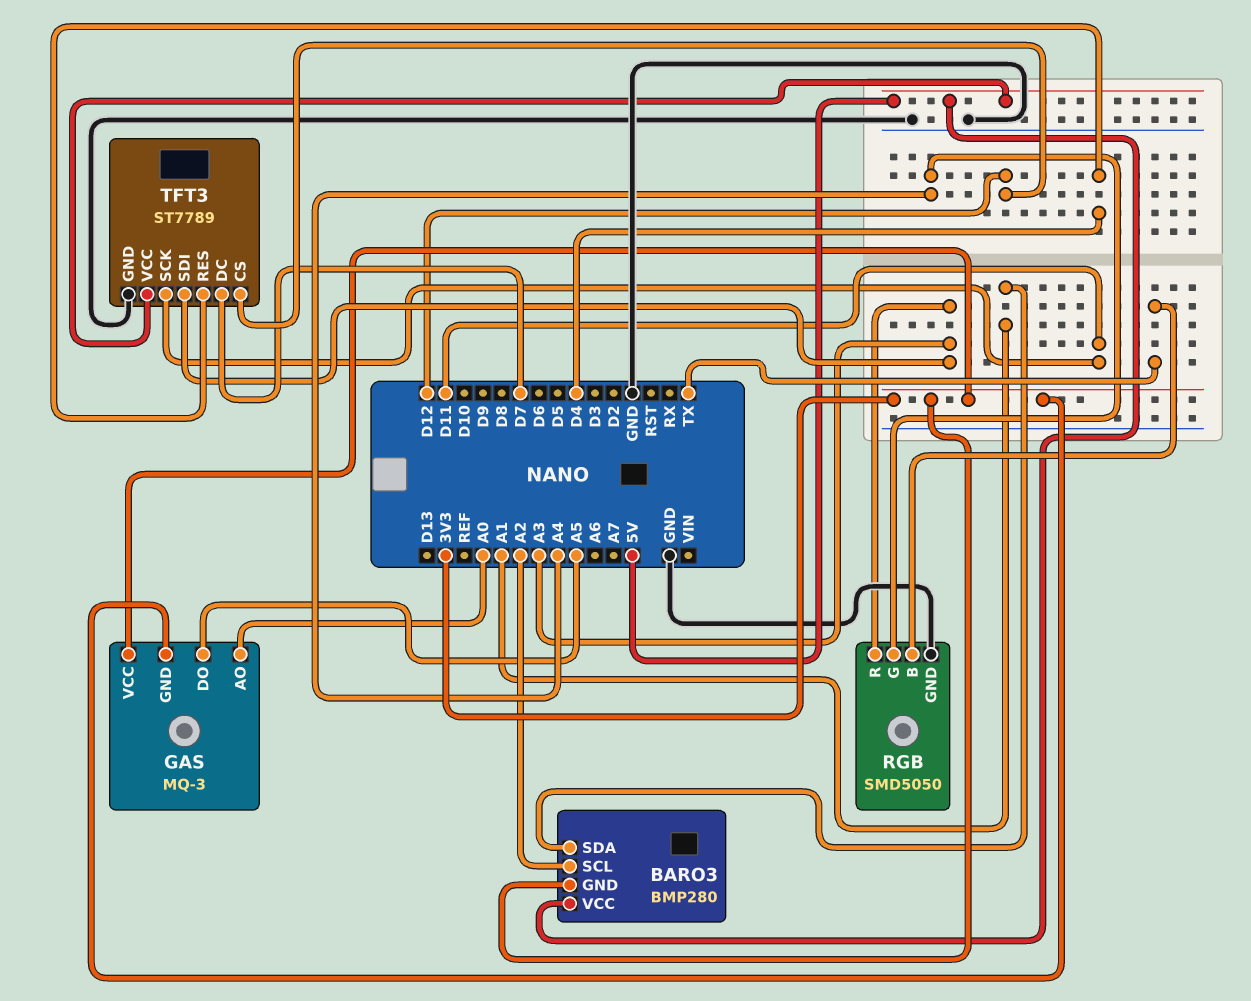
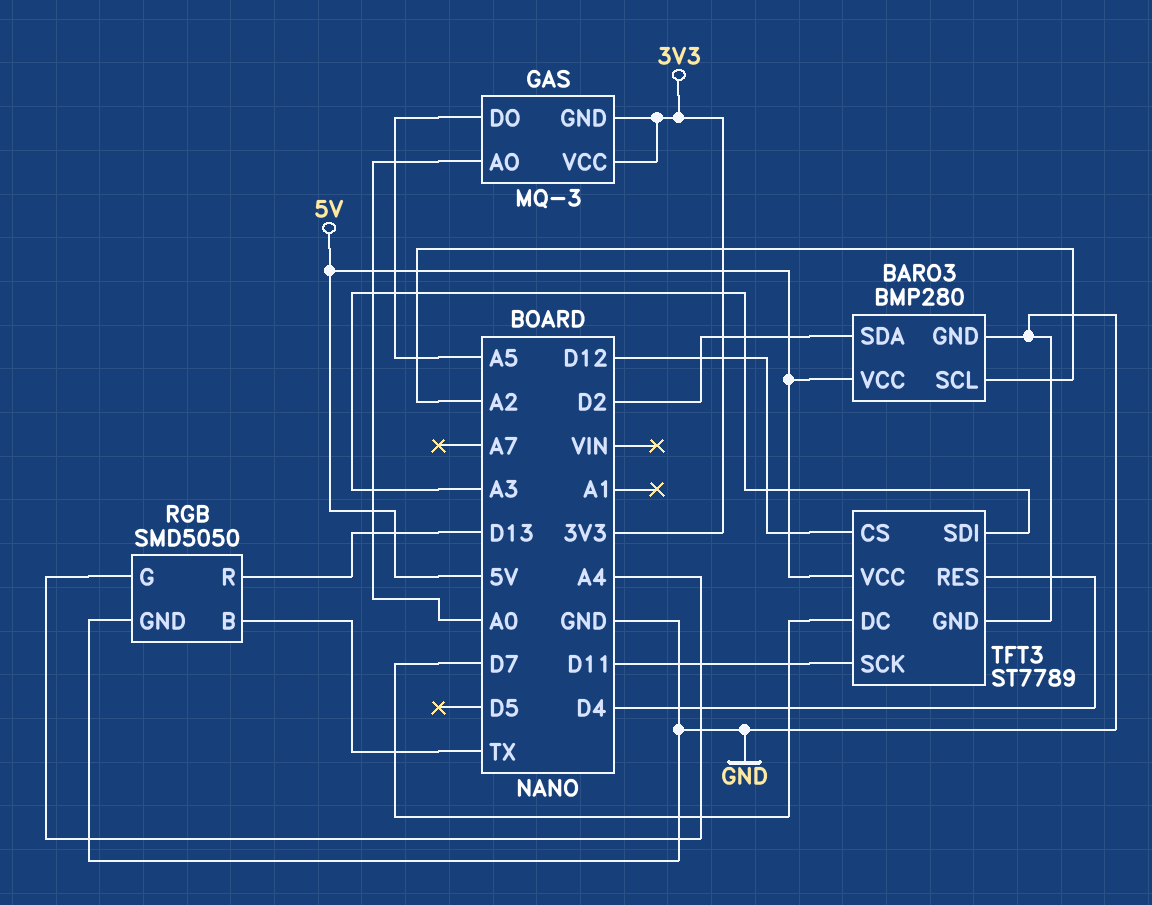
BARO3 pin GND: 3V3 -> GND
BARO3 pin SDA: A1 -> D2
RGB pin R: A3 -> D13

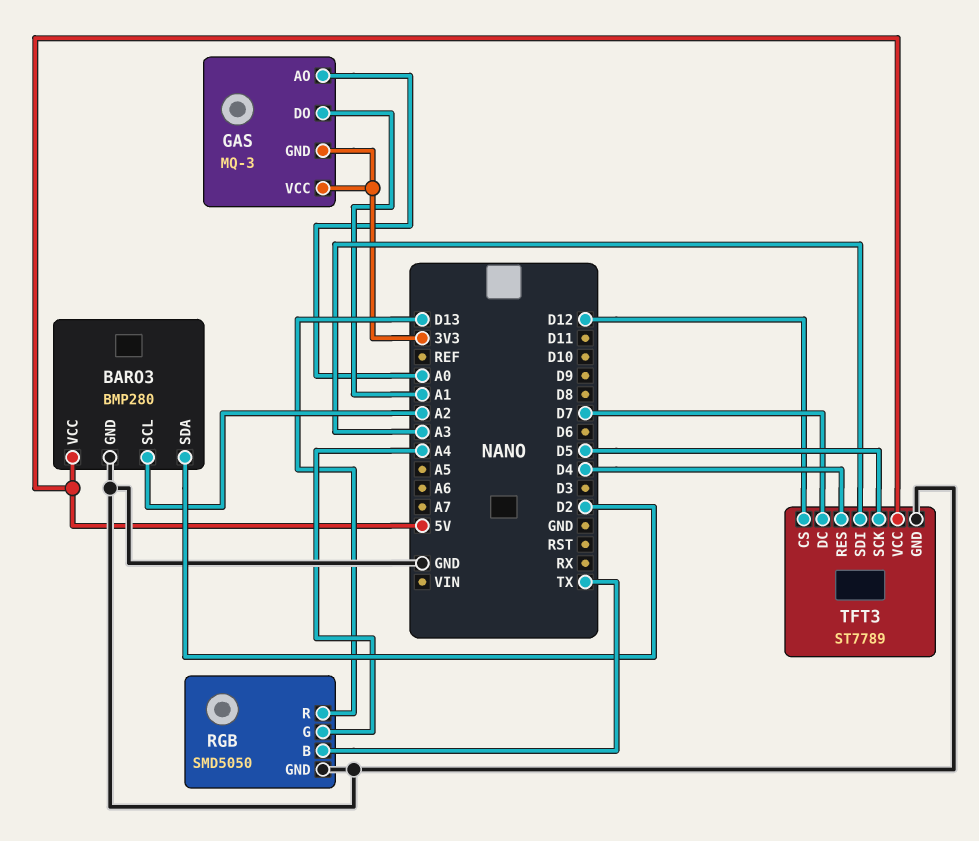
GAS pin DO: A5 -> A1
TFT3 pin SCK: D11 -> D5

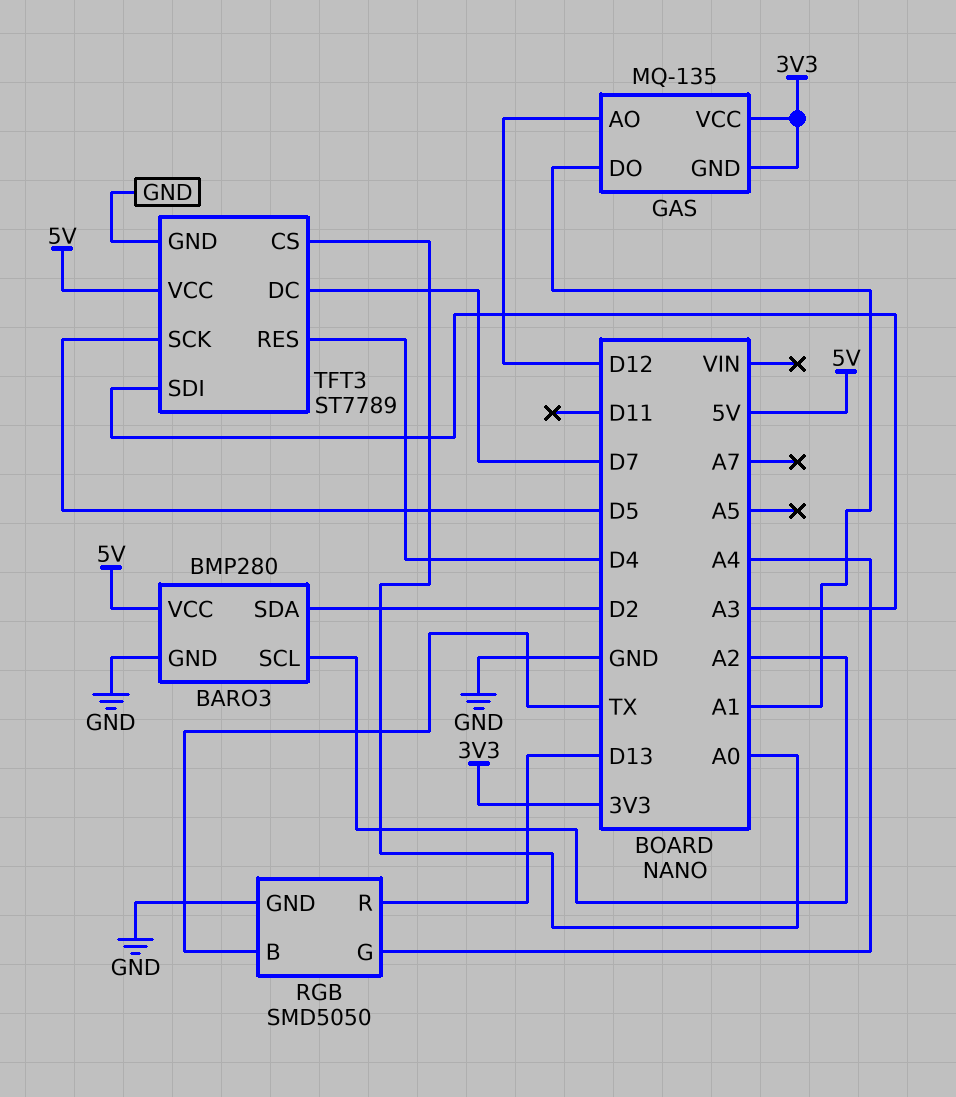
GAS: MQ-3 -> MQ-135
GAS pin AO: A0 -> D12
TFT3 pin CS: D12 -> A0

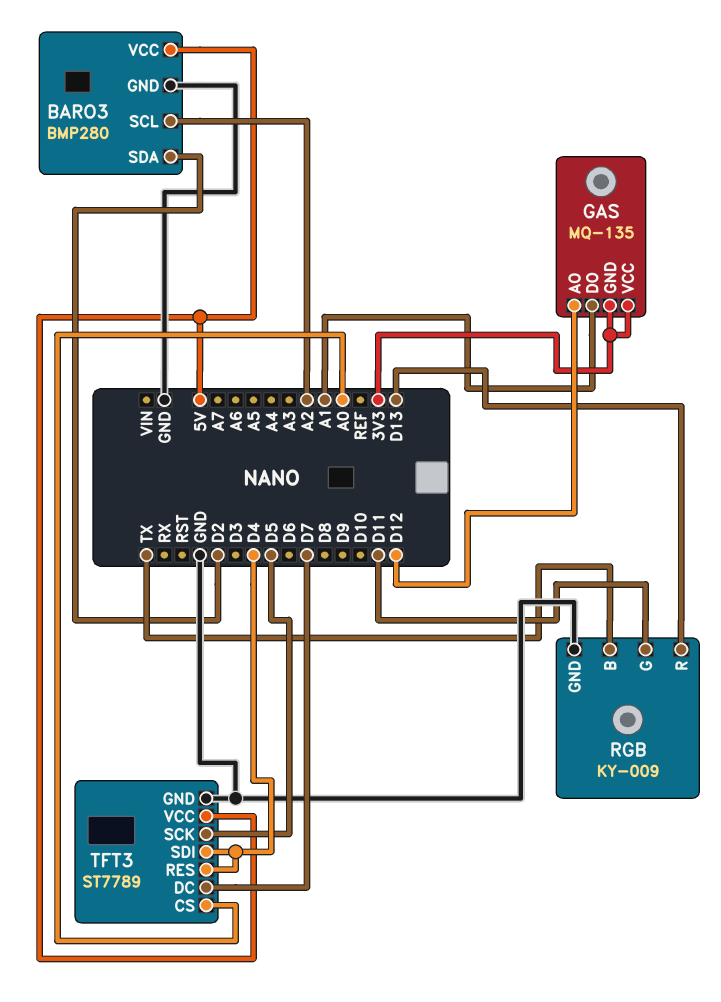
RGB: SMD5050 -> KY-009
RGB pin G: A4 -> D11
TFT3 pin SDI: A3 -> D4

